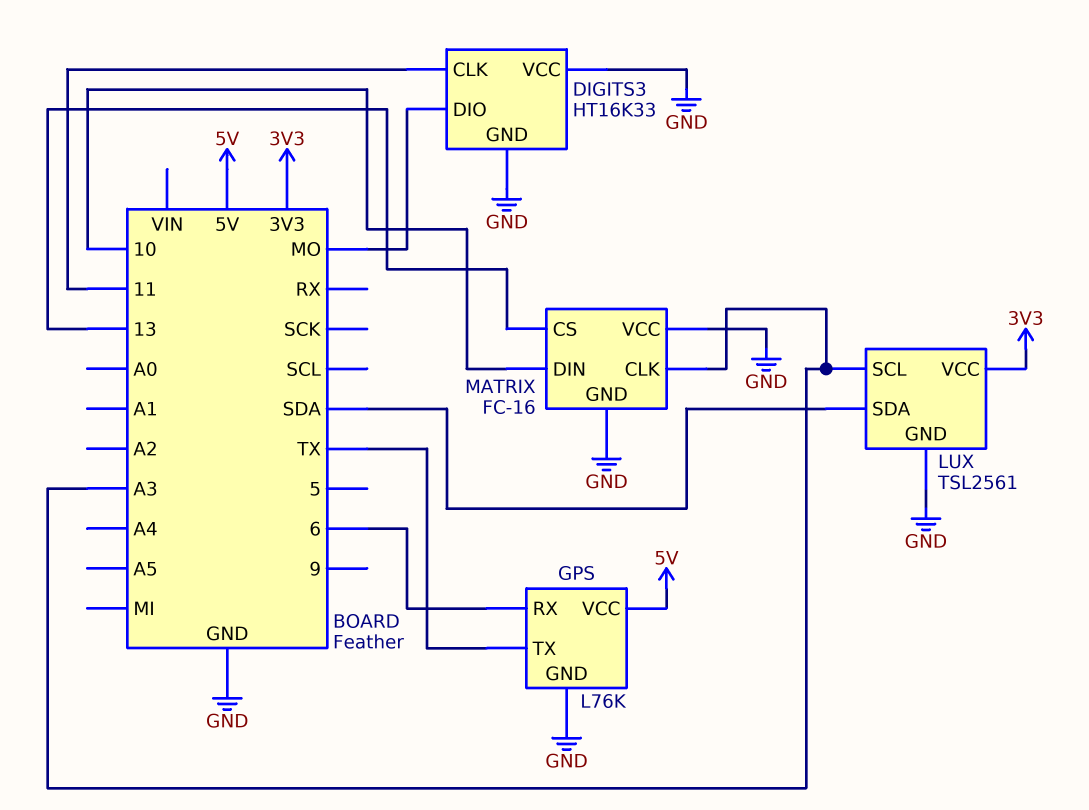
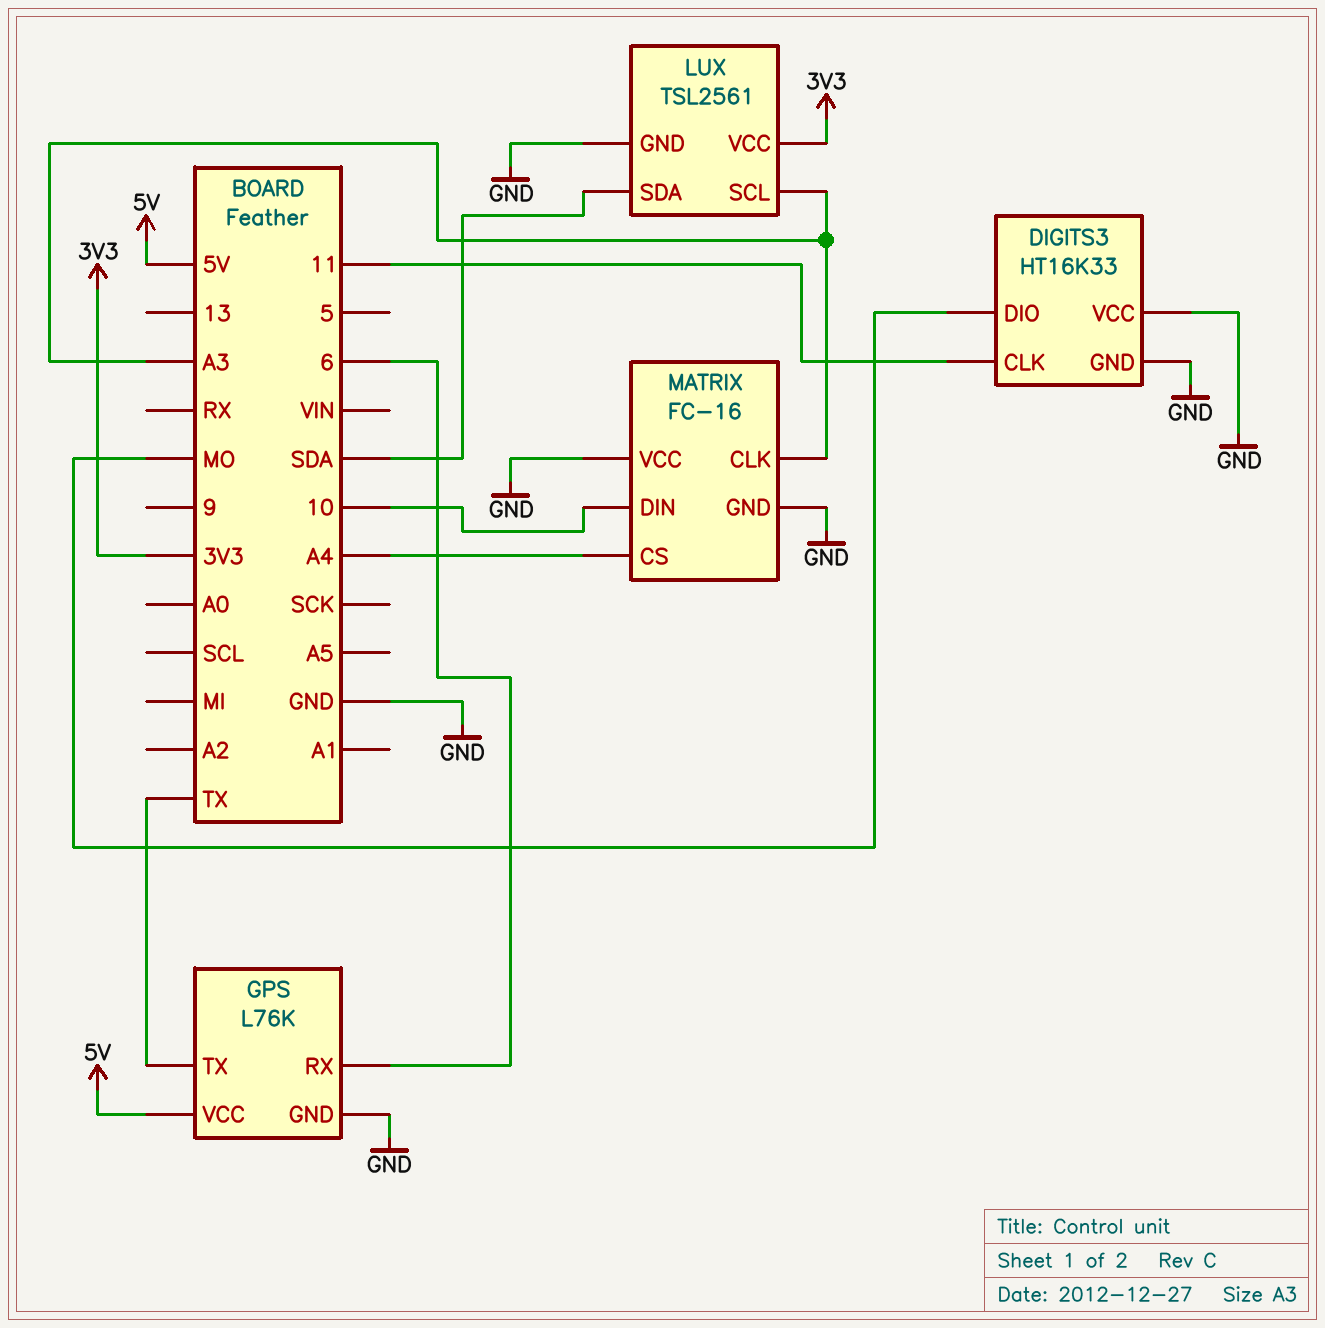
MATRIX pin CS: 13 -> A4

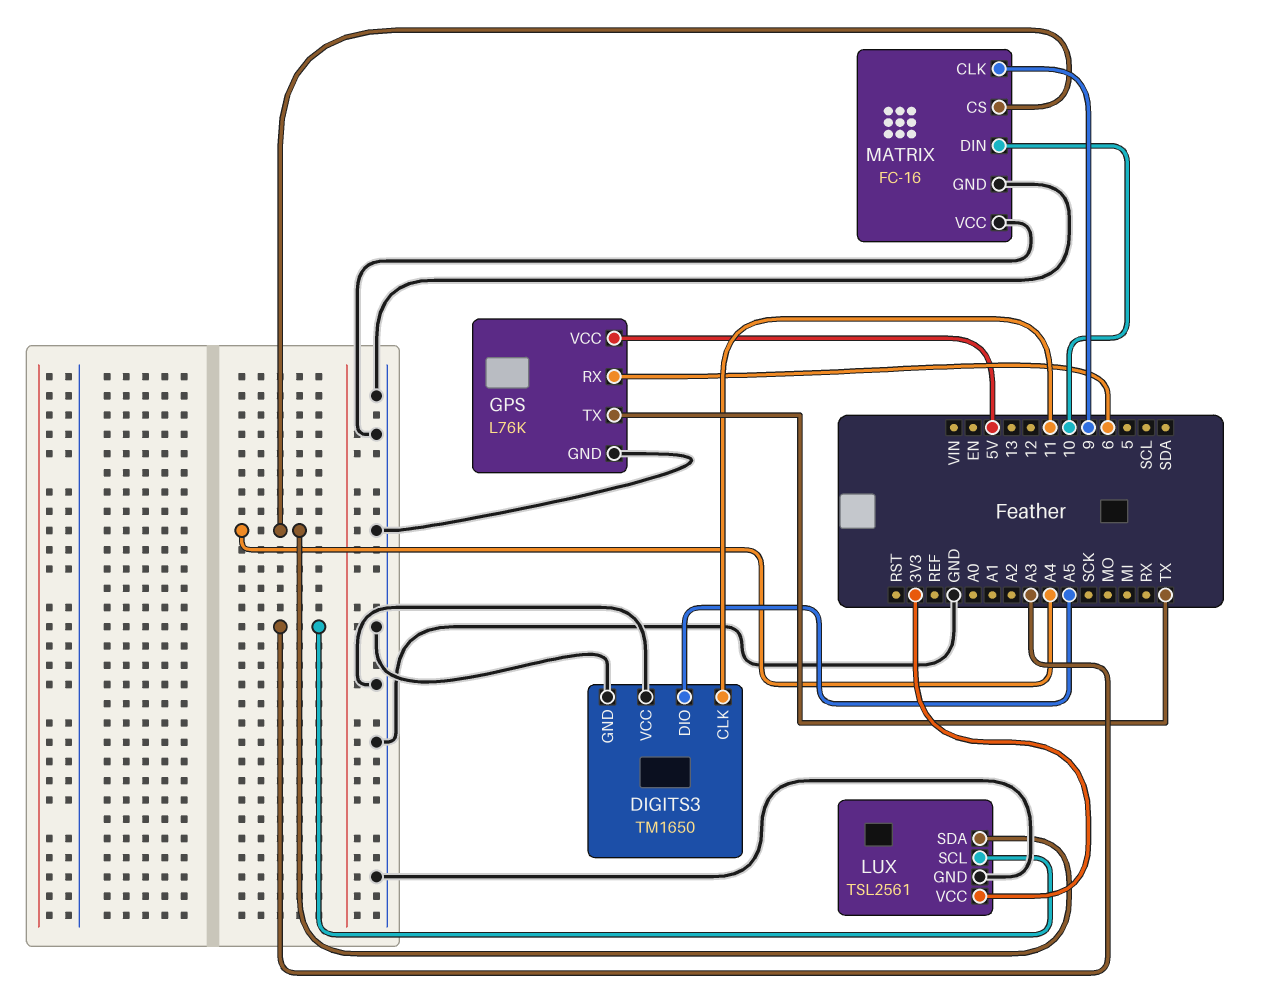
DIGITS3: HT16K33 -> TM1650
DIGITS3 pin DIO: MO -> A5
LUX pin SDA: SDA -> A4
MATRIX pin CLK: A3 -> 9

